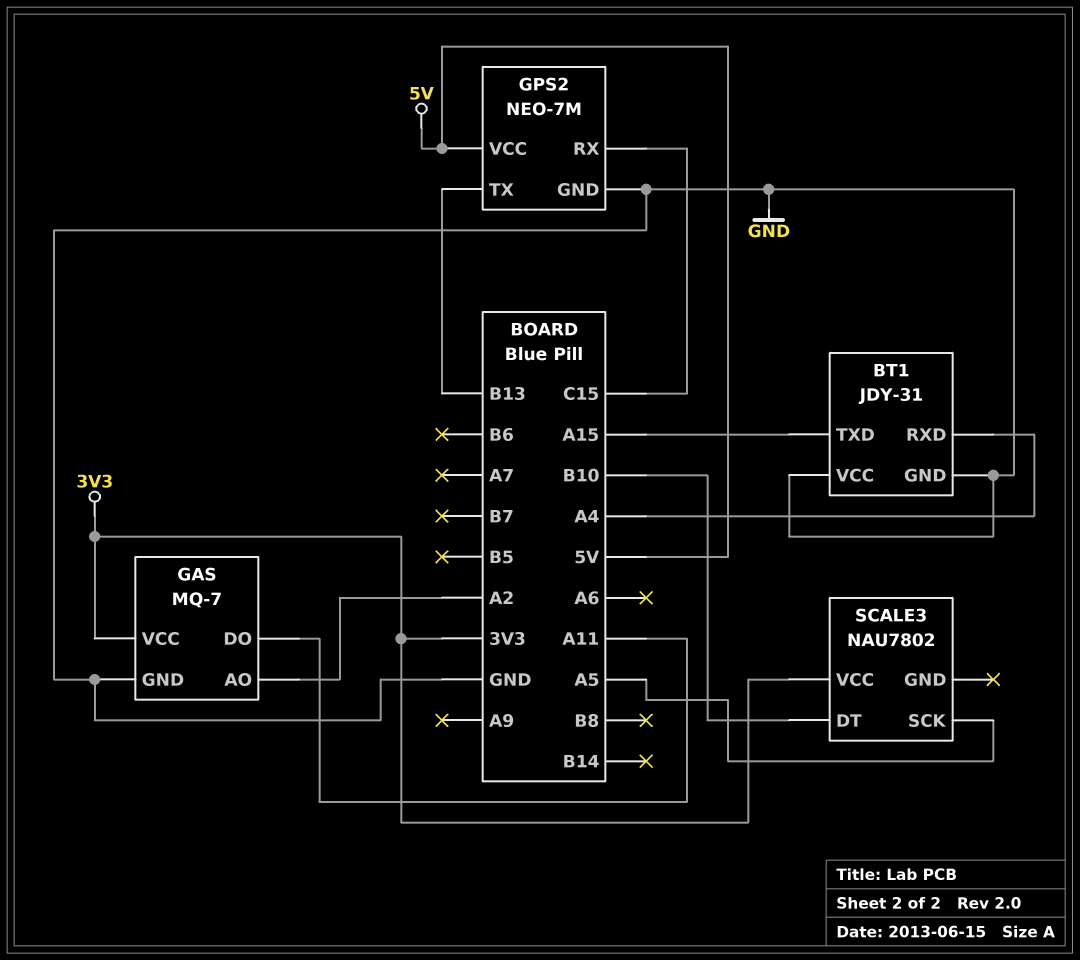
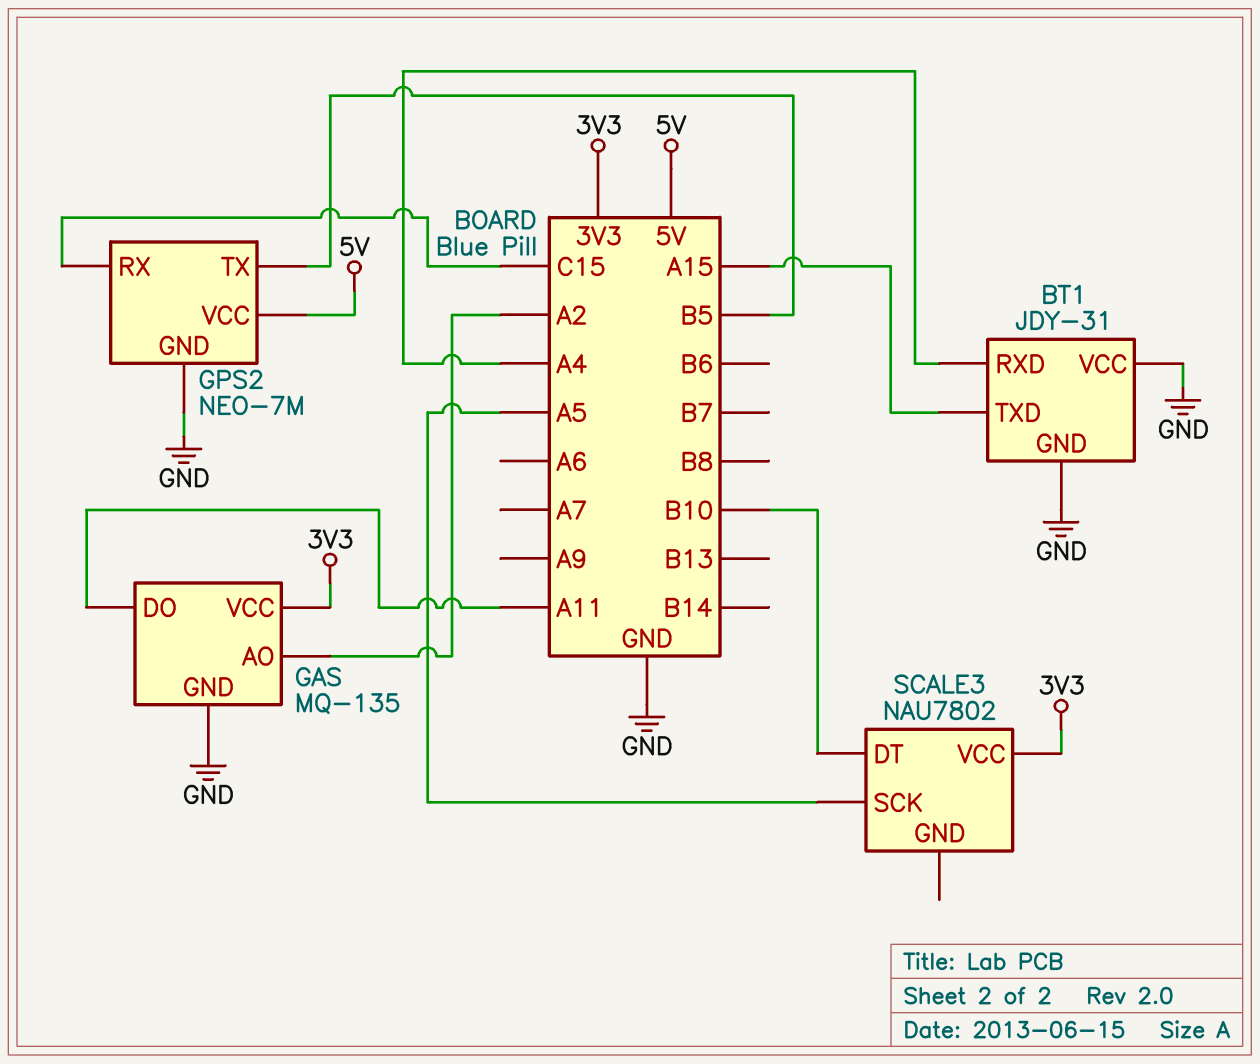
GAS: MQ-7 -> MQ-135
GPS2 pin TX: B13 -> B5

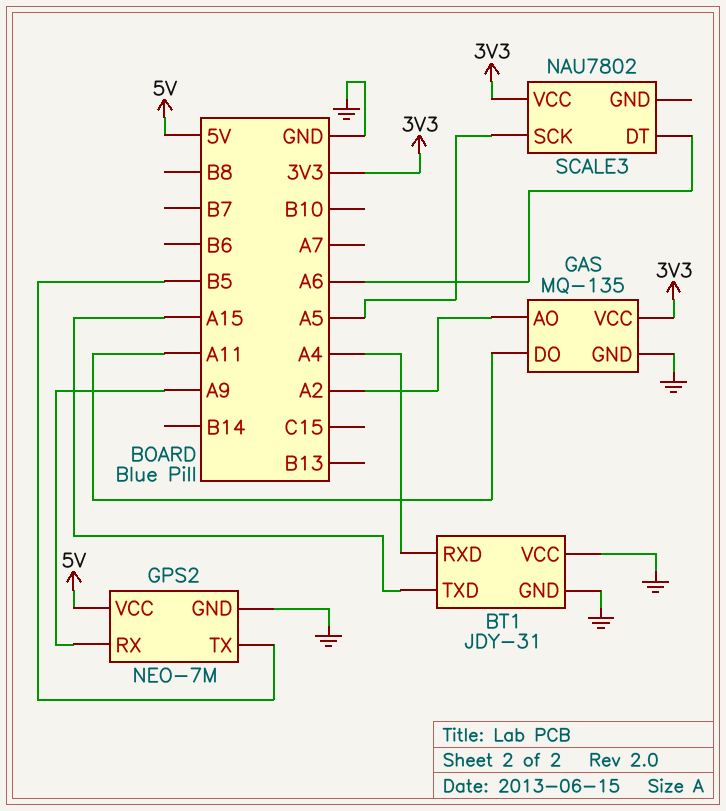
GPS2 pin RX: C15 -> A9
SCALE3 pin DT: B10 -> A6

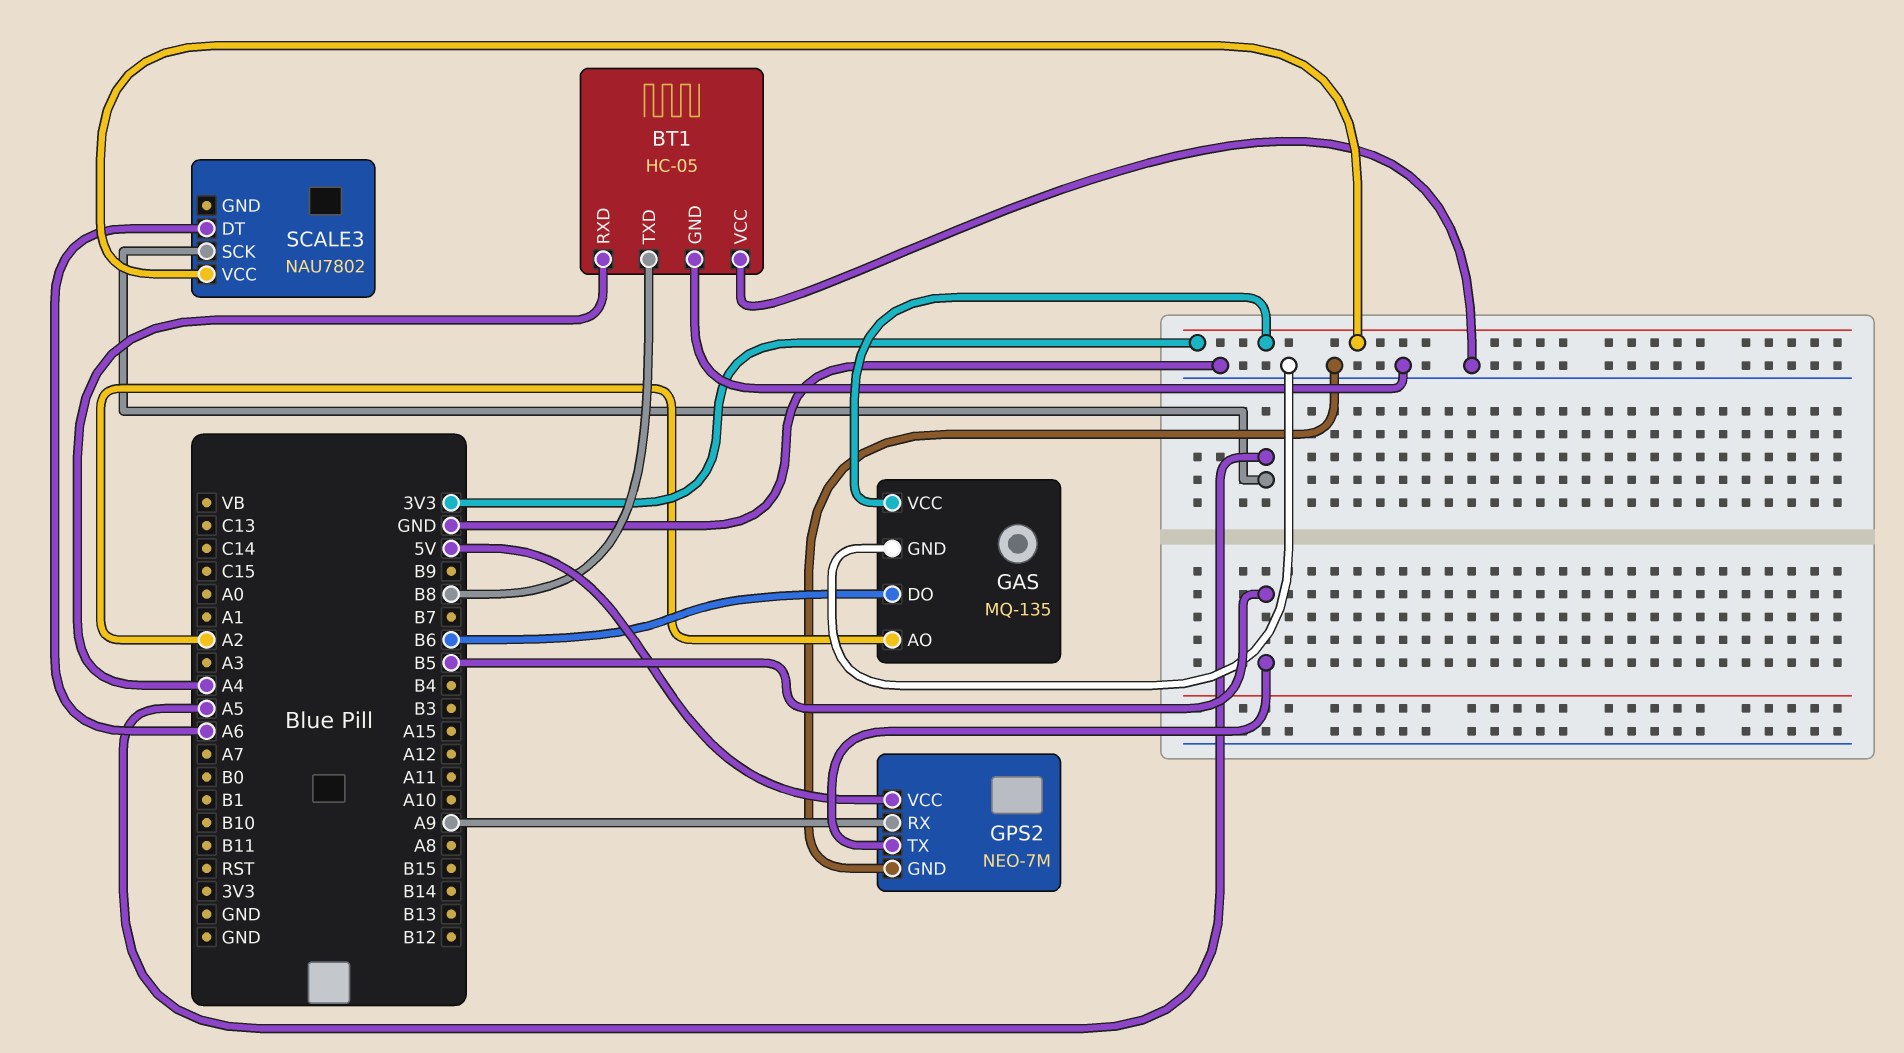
BT1: JDY-31 -> HC-05
BT1 pin TXD: A15 -> B8
GAS pin DO: A11 -> B6

